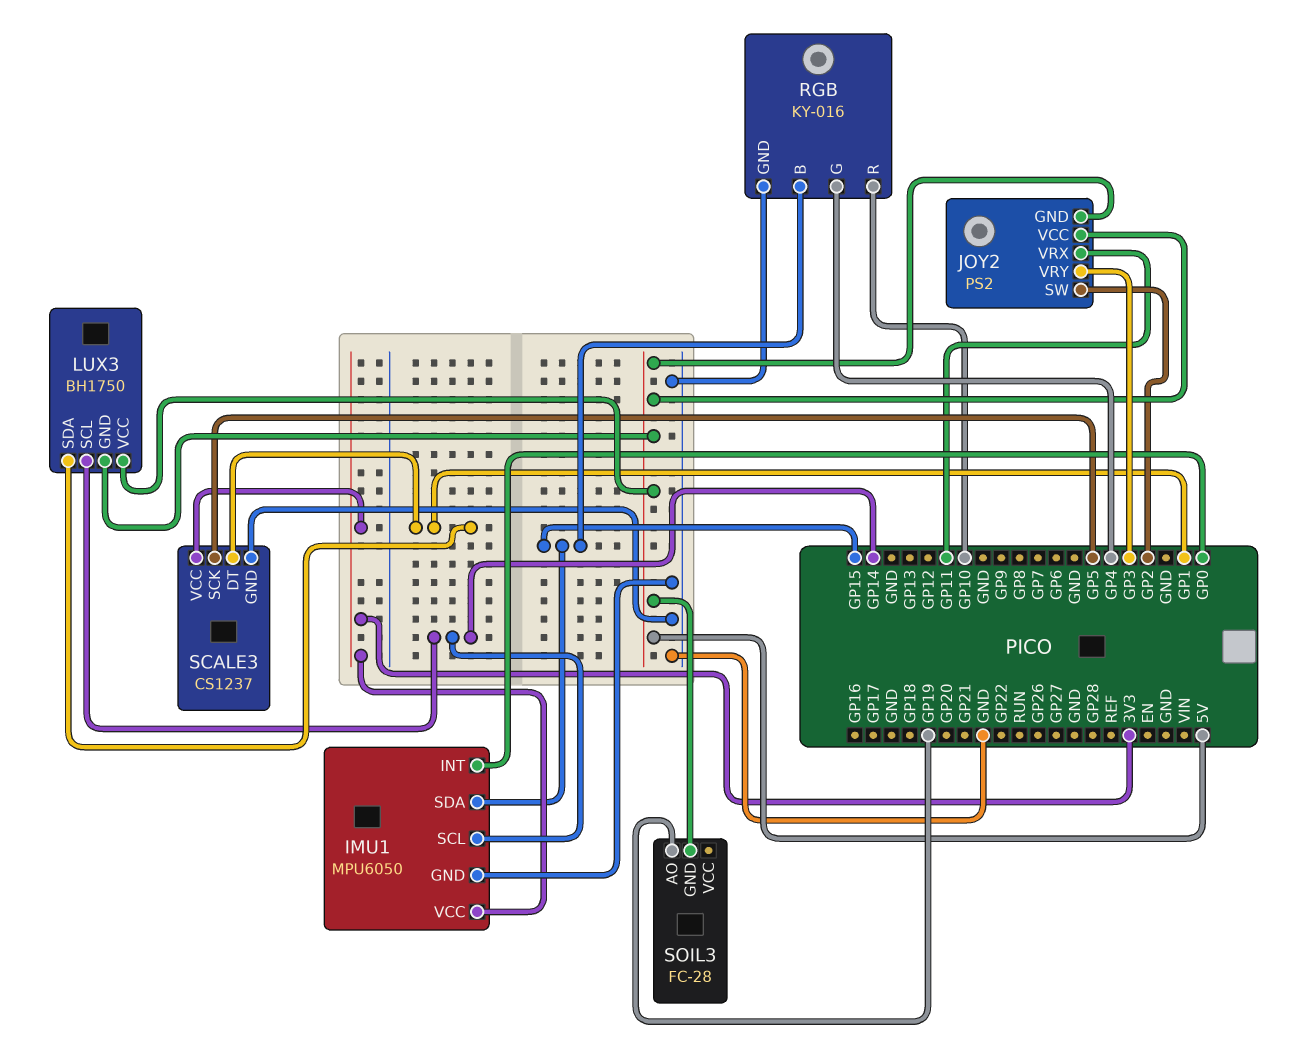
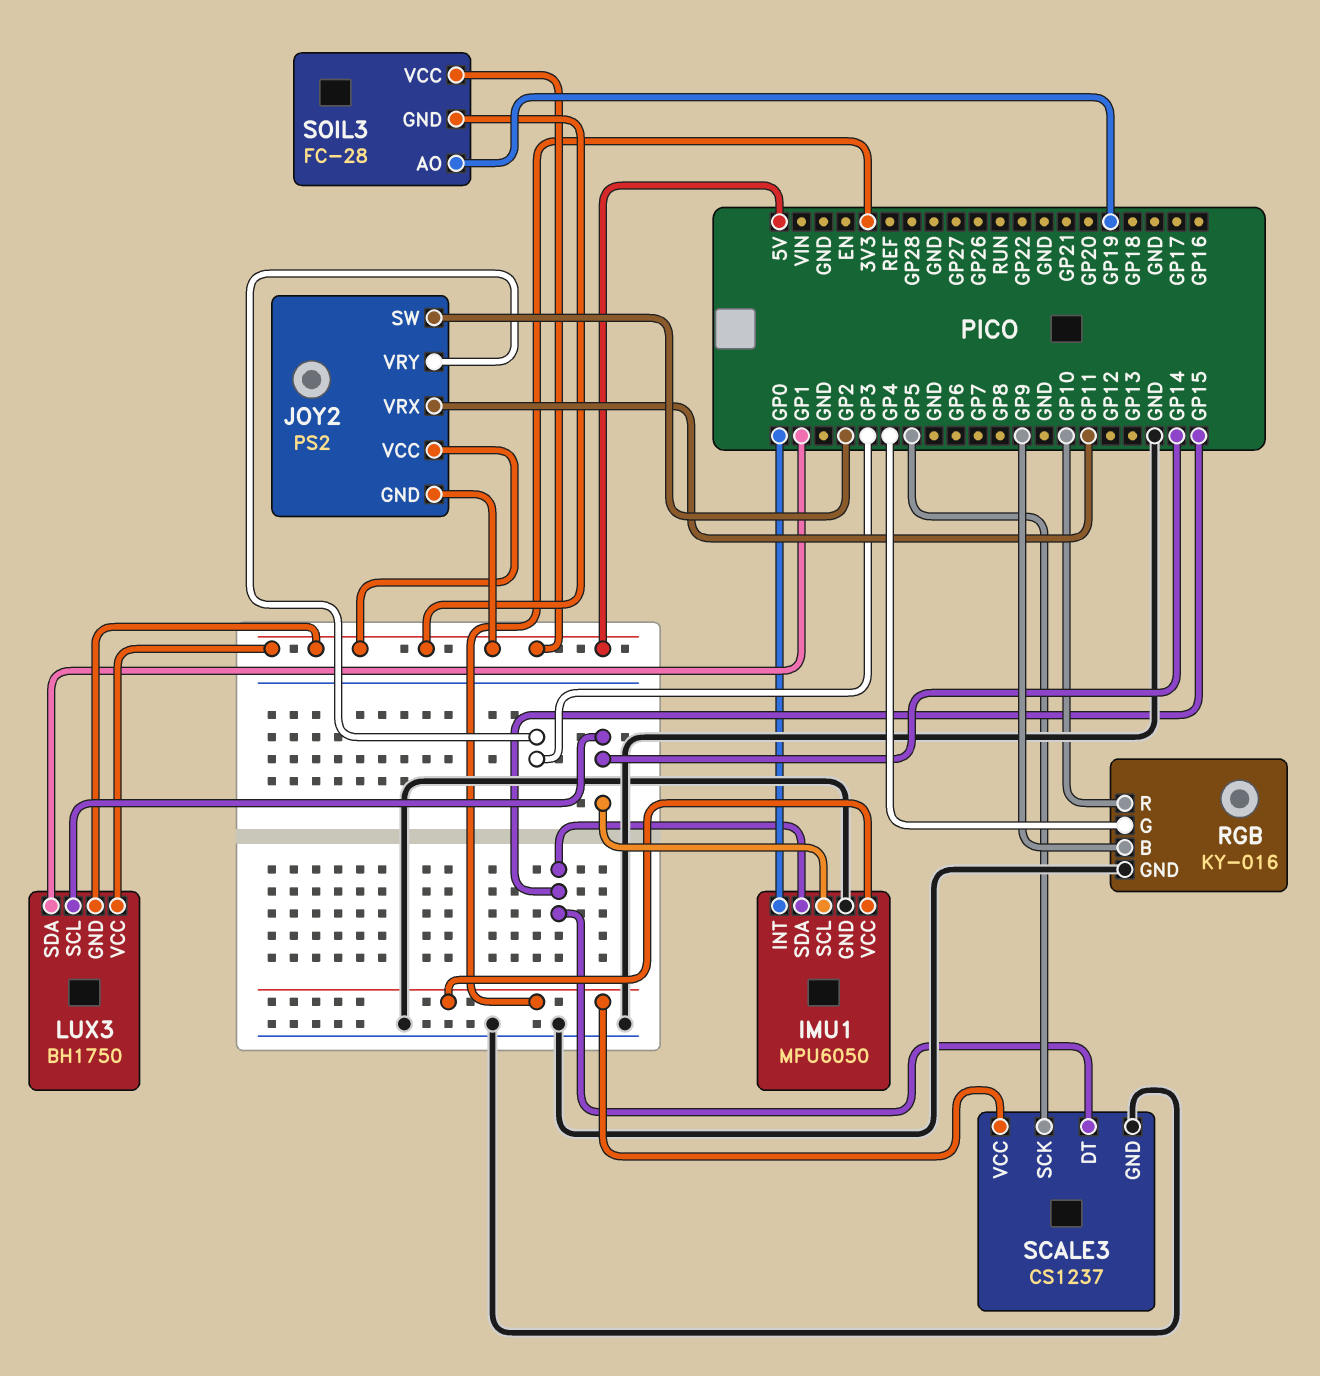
RGB pin B: GP15 -> GP9
SCALE3 pin DT: GP1 -> GP15
SOIL3 pin VCC: none -> 5V

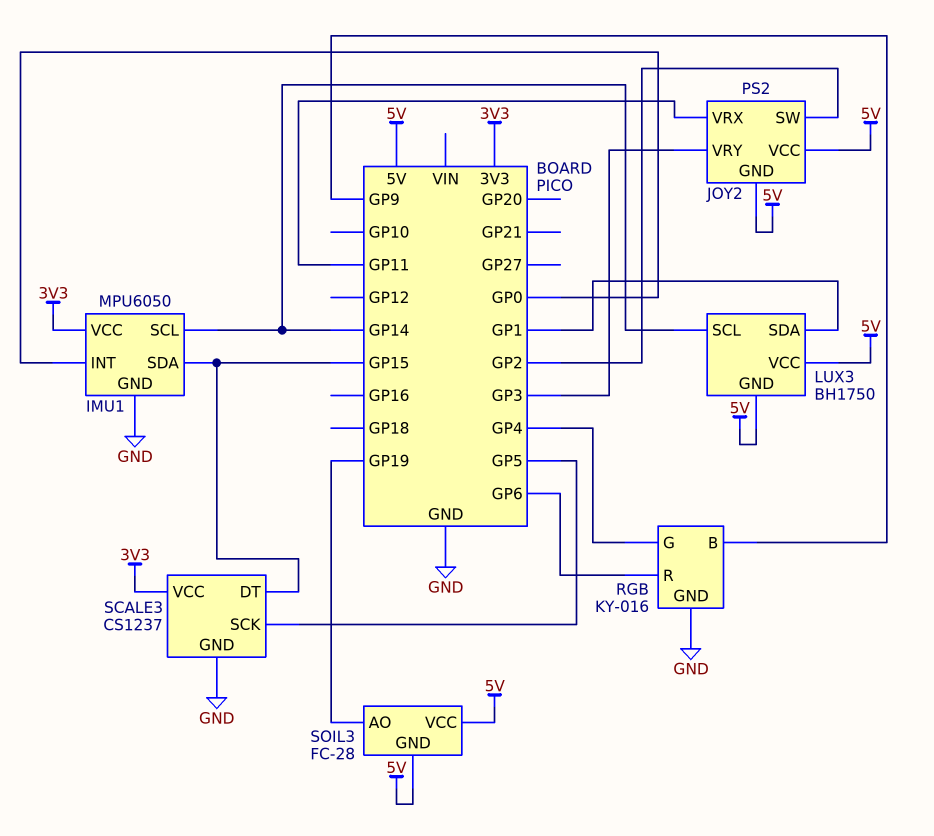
RGB pin R: GP10 -> GP6

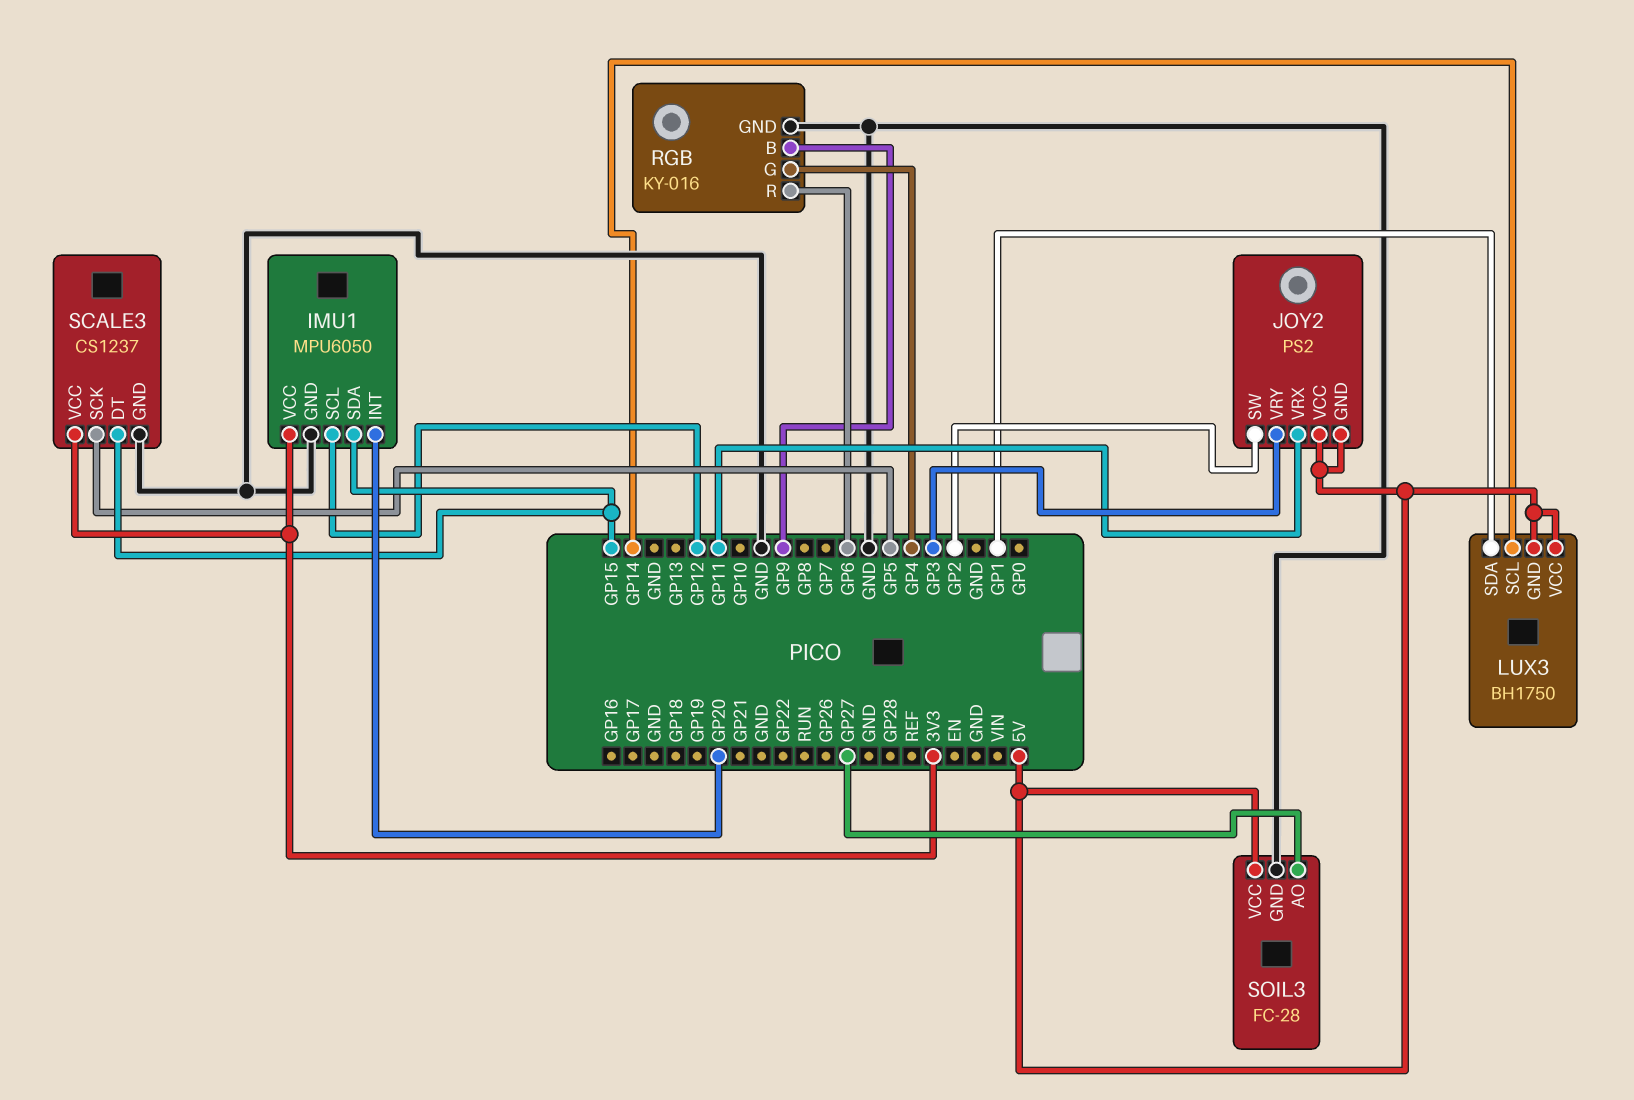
IMU1 pin INT: GP0 -> GP20
IMU1 pin SCL: GP14 -> GP12
SOIL3 pin AO: GP19 -> GP27
SOIL3 pin GND: 5V -> GND

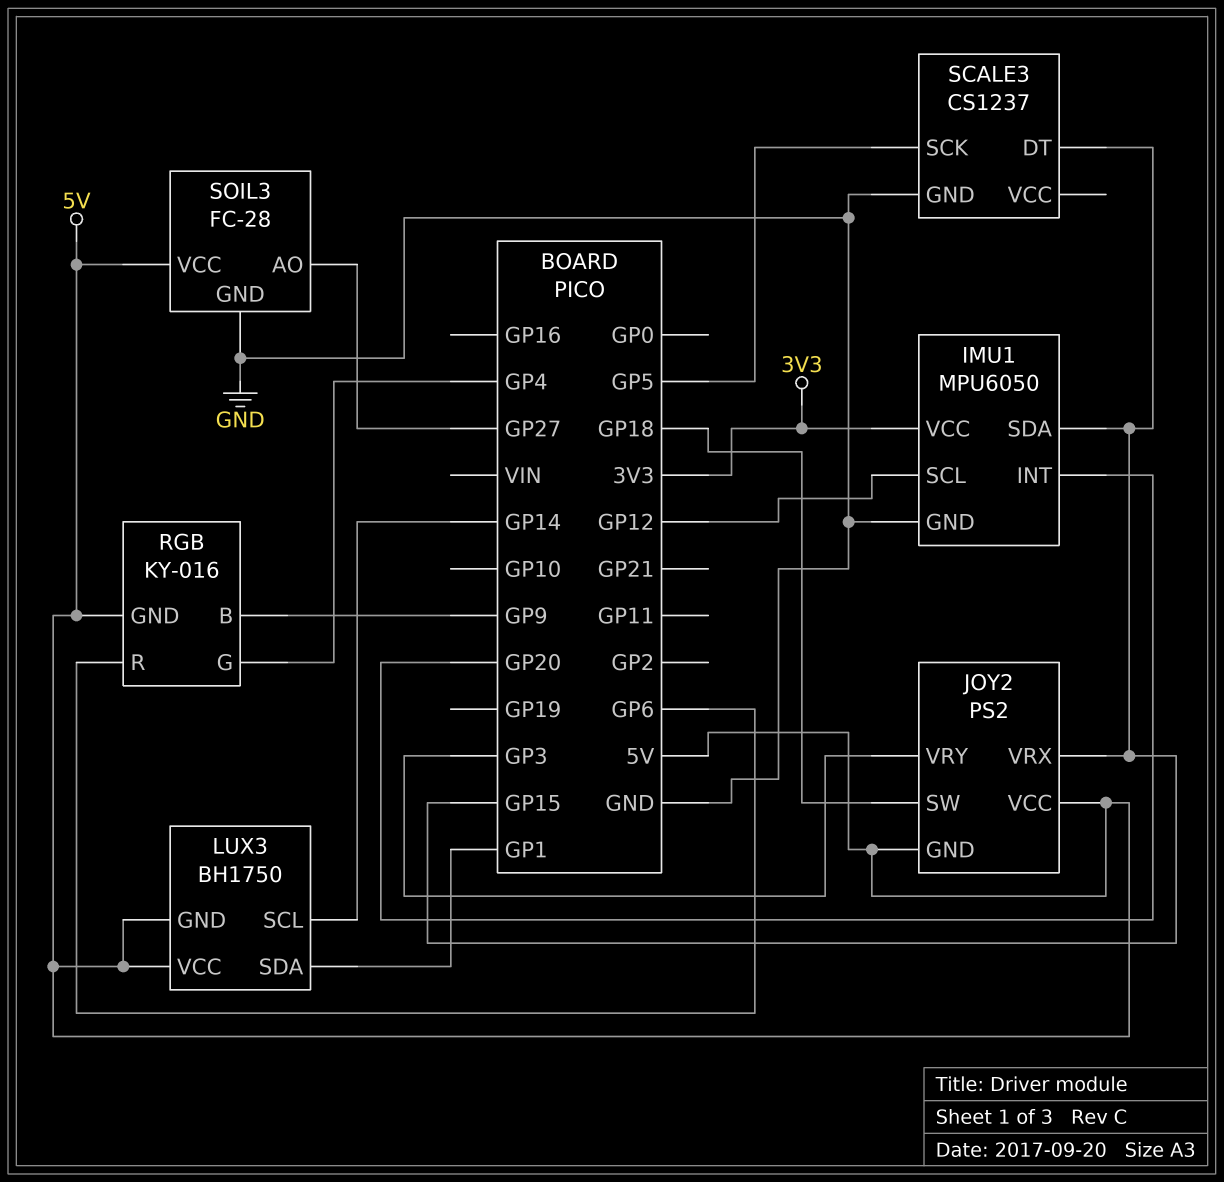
JOY2 pin SW: GP2 -> GP18
JOY2 pin VRX: GP11 -> GP15
RGB pin GND: GND -> 5V
SCALE3 pin VCC: 3V3 -> none

